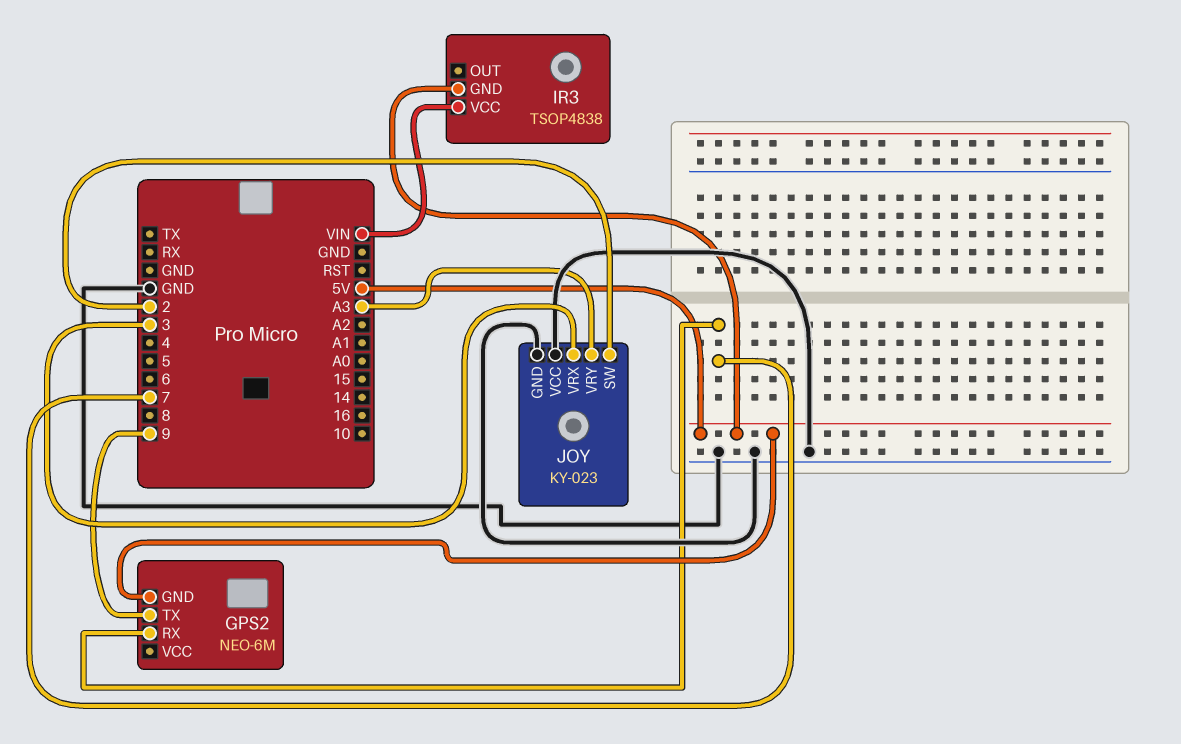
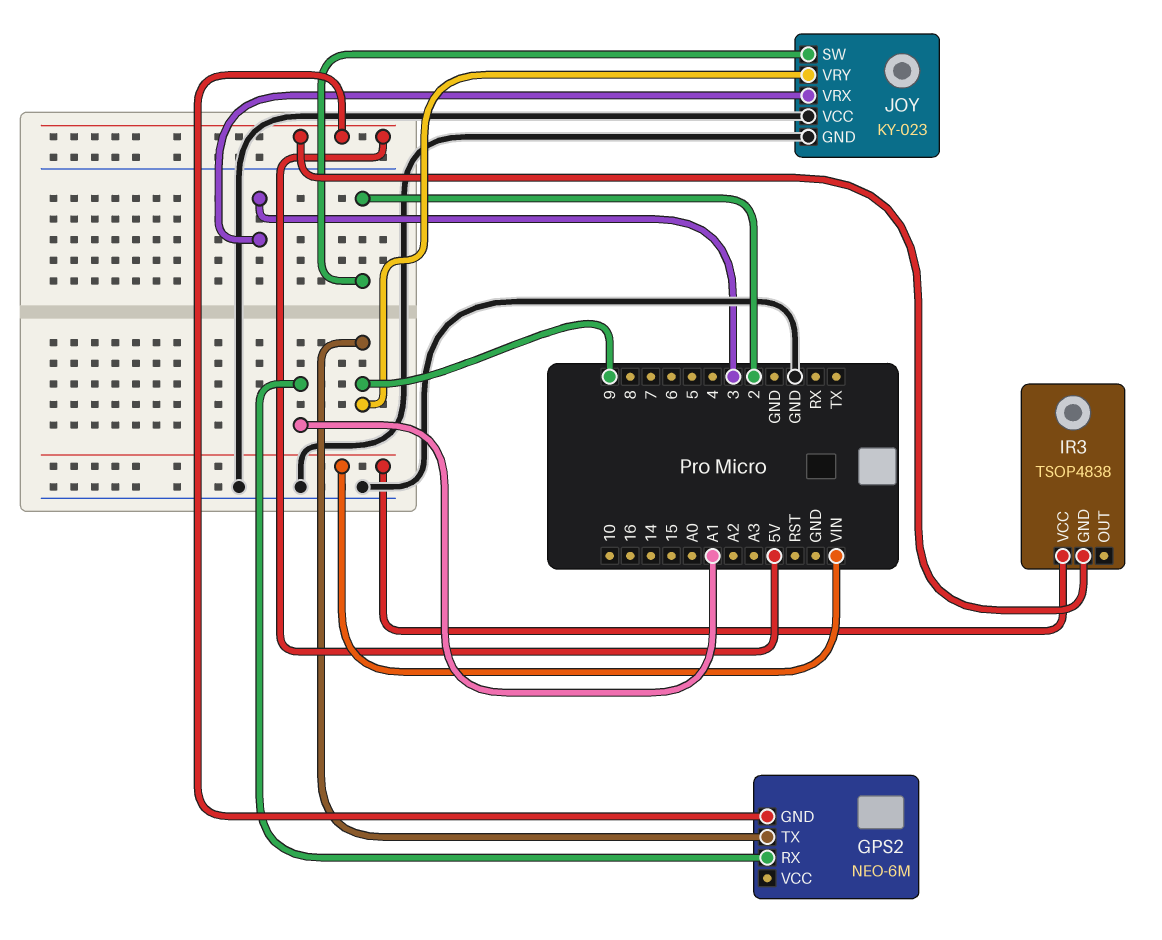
GPS2 pin RX: 7 -> A1
JOY pin VRY: A3 -> 9

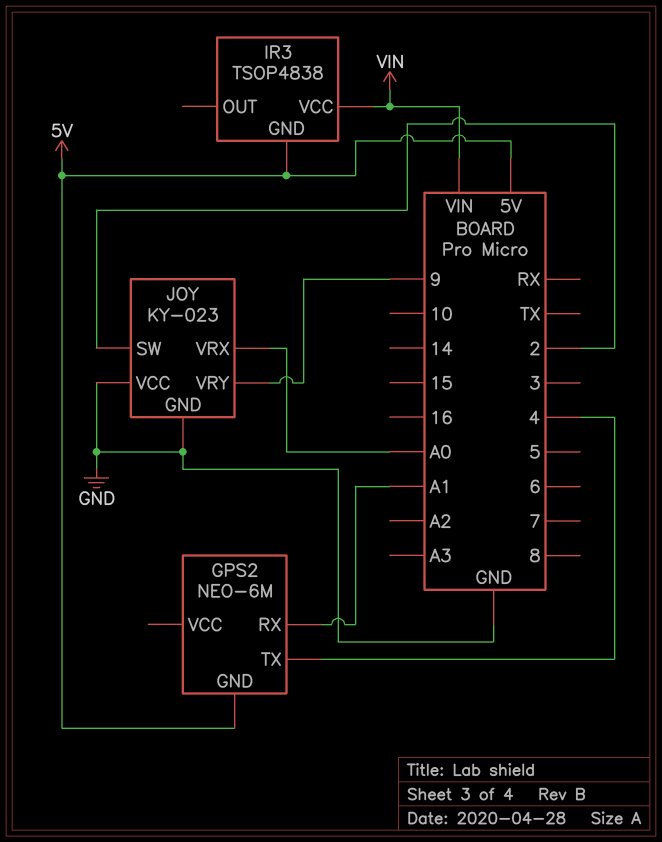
GPS2 pin TX: 9 -> 4
JOY pin VRX: 3 -> A0

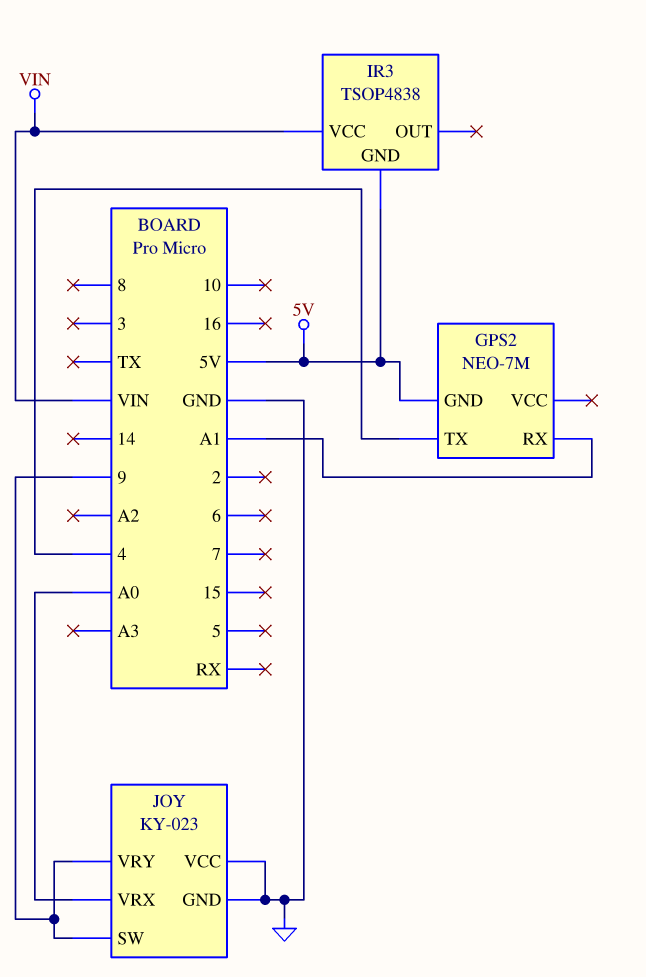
GPS2: NEO-6M -> NEO-7M
JOY pin SW: 2 -> 9

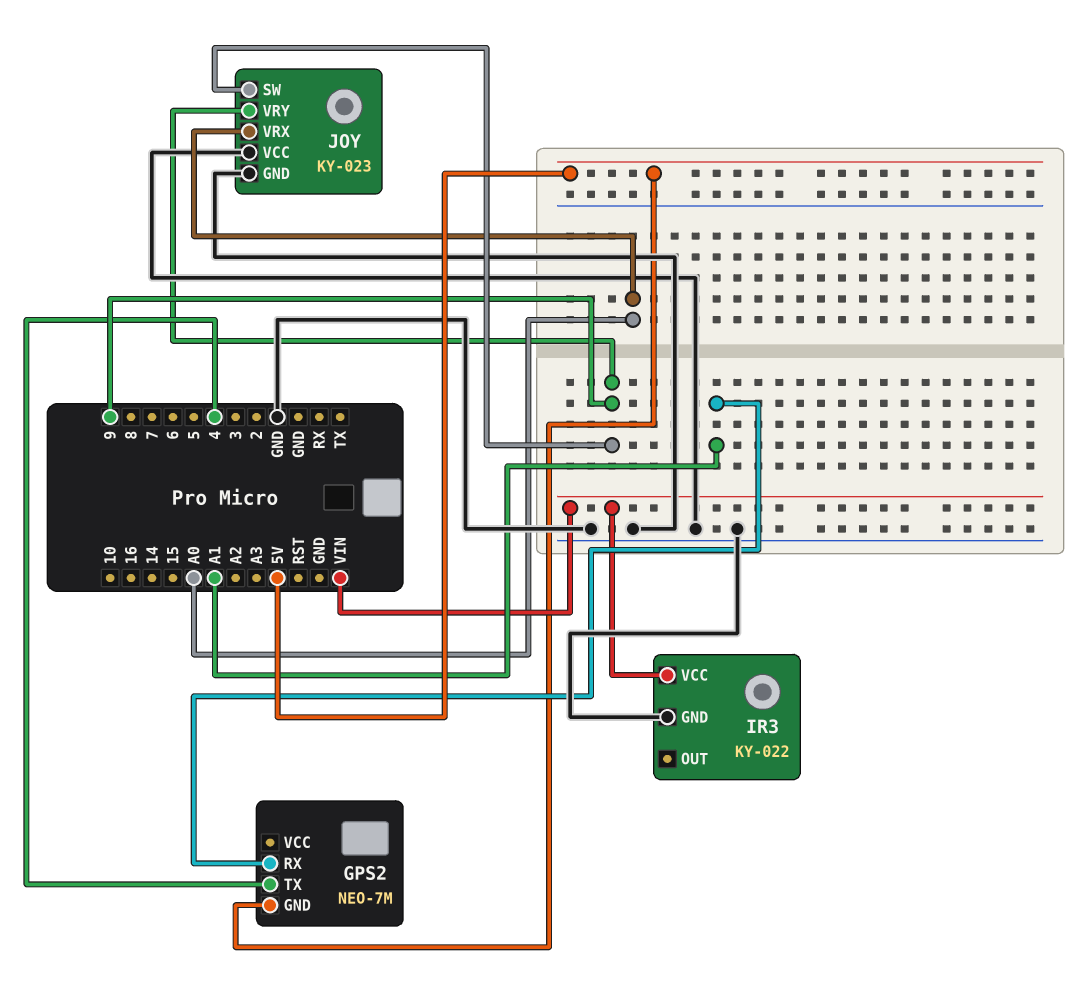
IR3: TSOP4838 -> KY-022
IR3 pin GND: 5V -> GND

